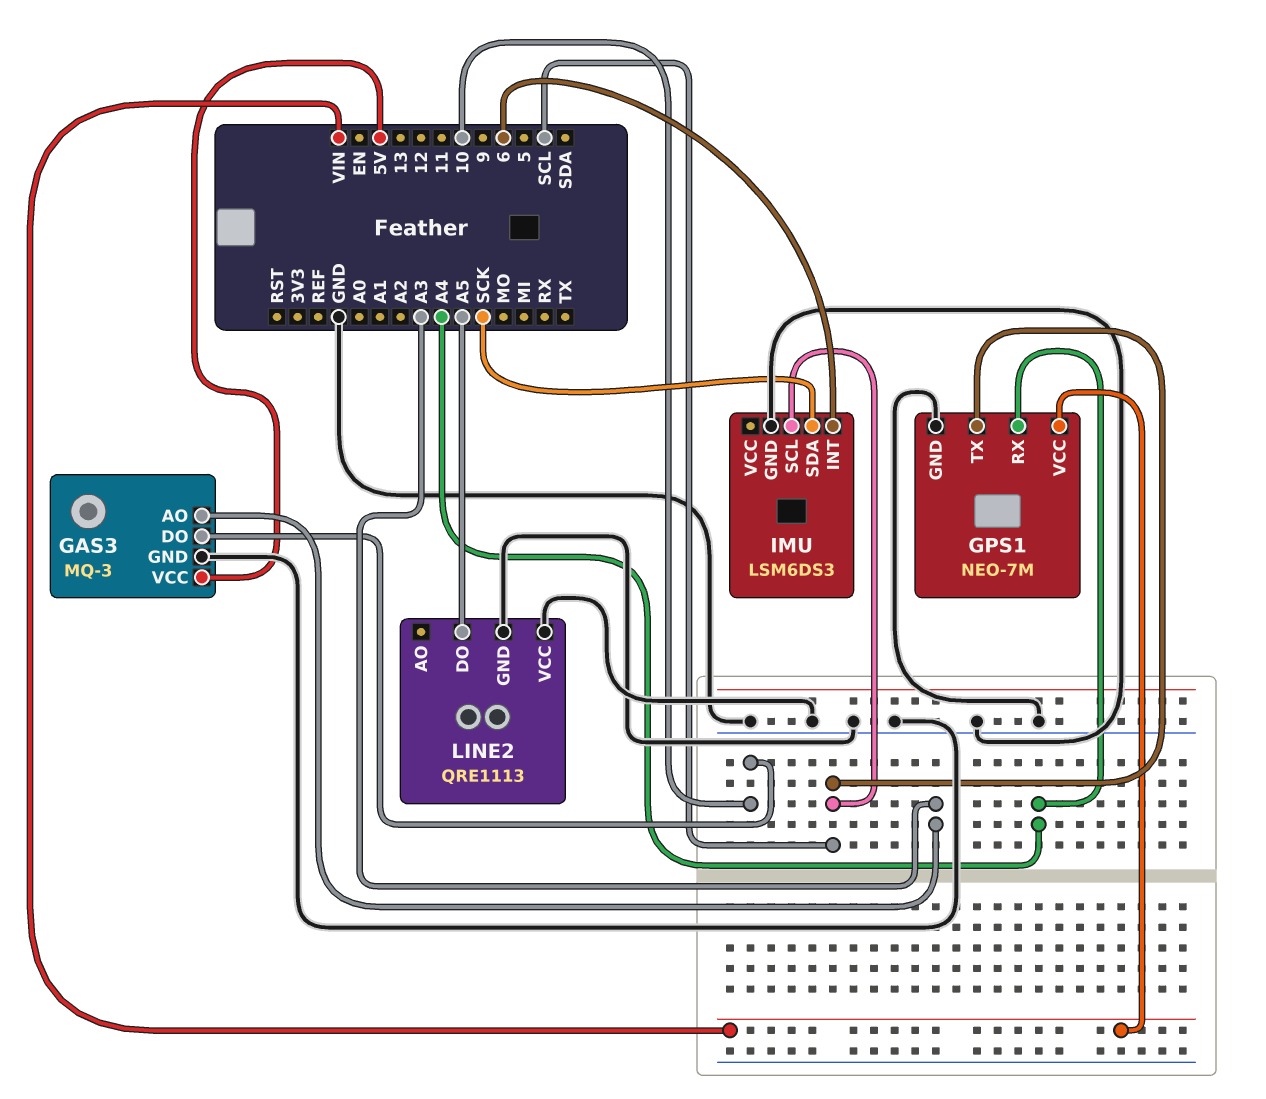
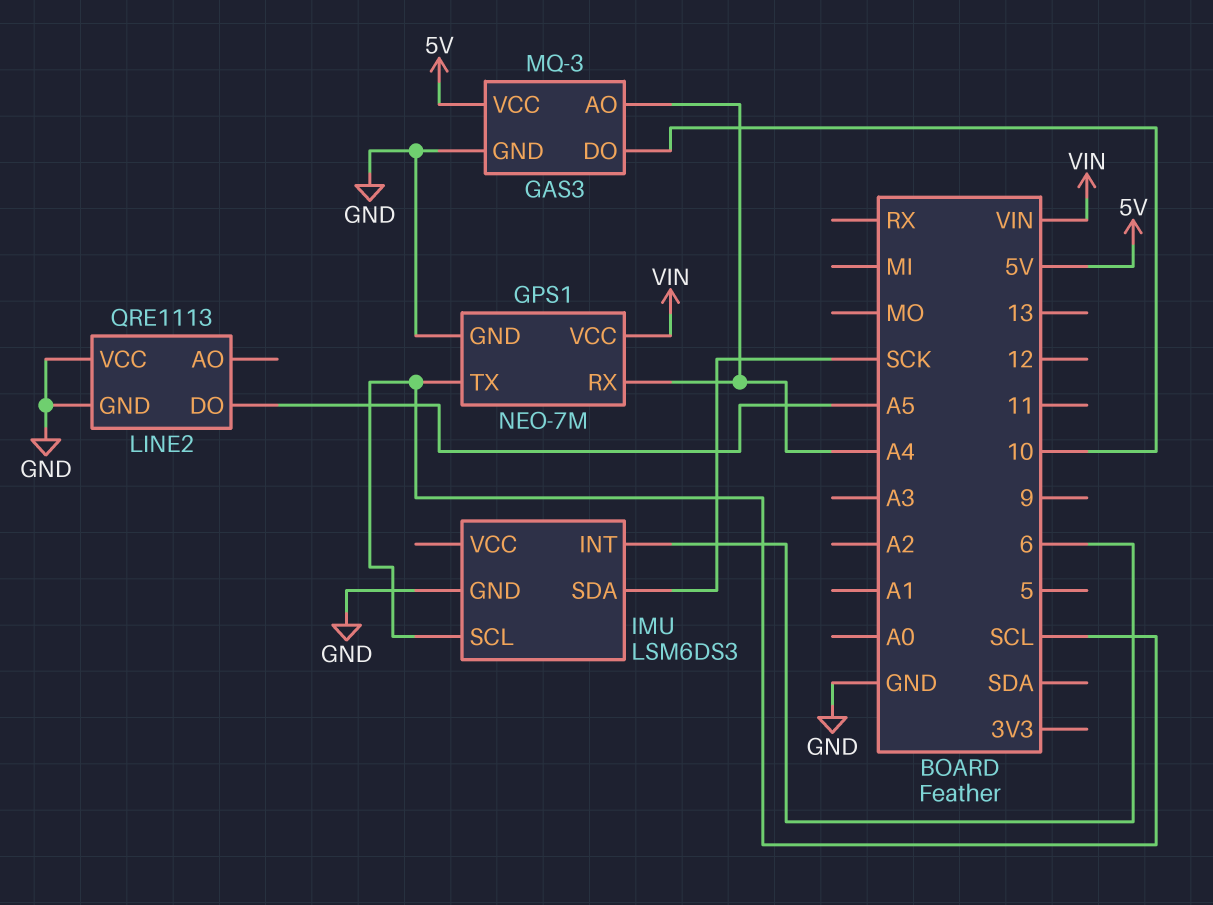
GAS3 pin AO: A3 -> A4

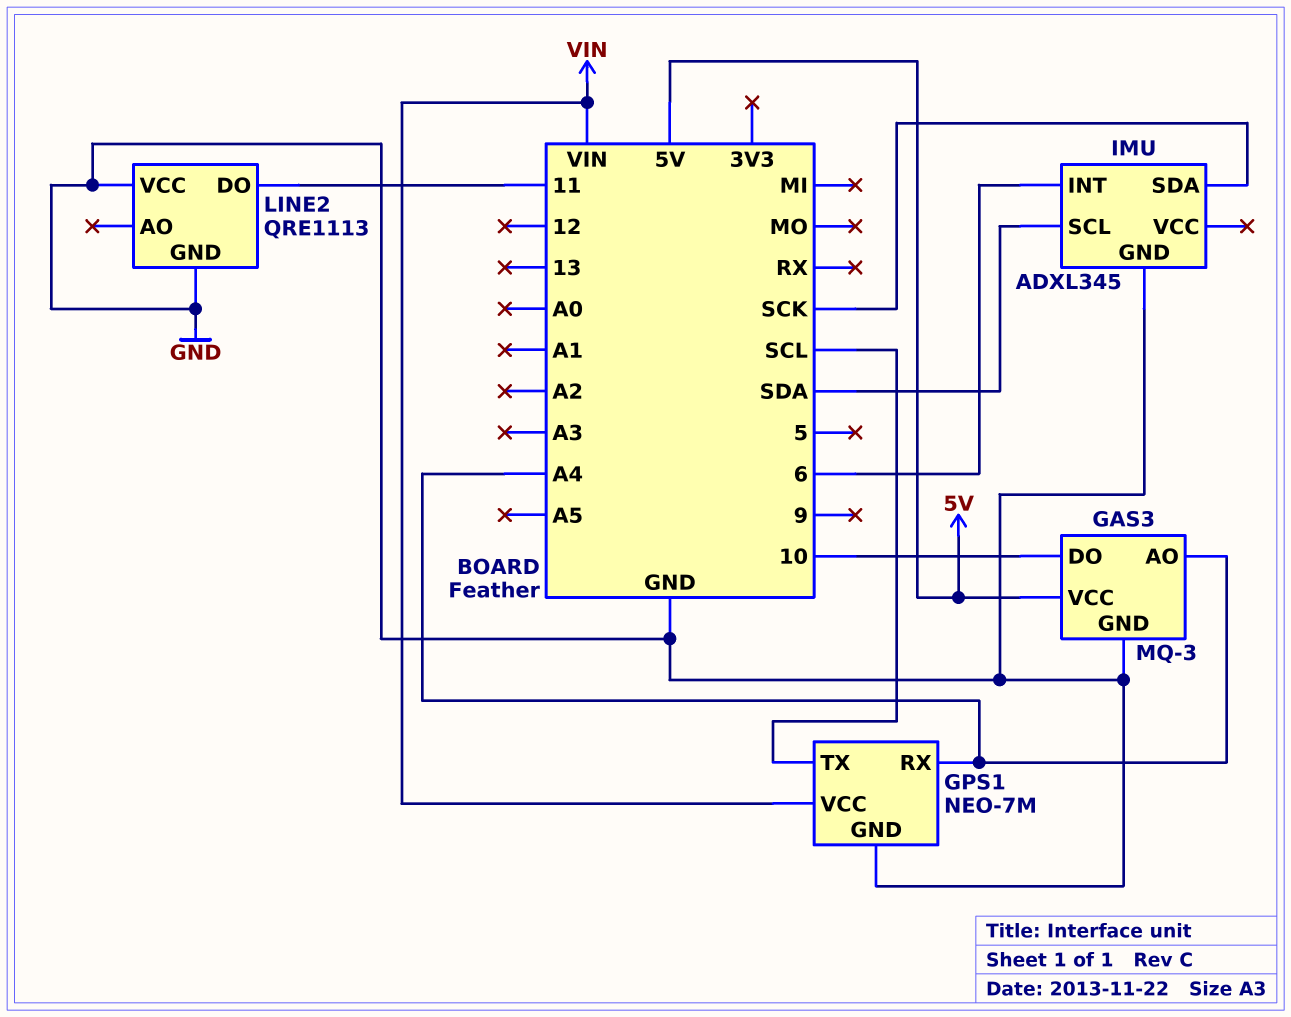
IMU: LSM6DS3 -> ADXL345
IMU pin SCL: SCL -> SDA
LINE2 pin DO: A5 -> 11

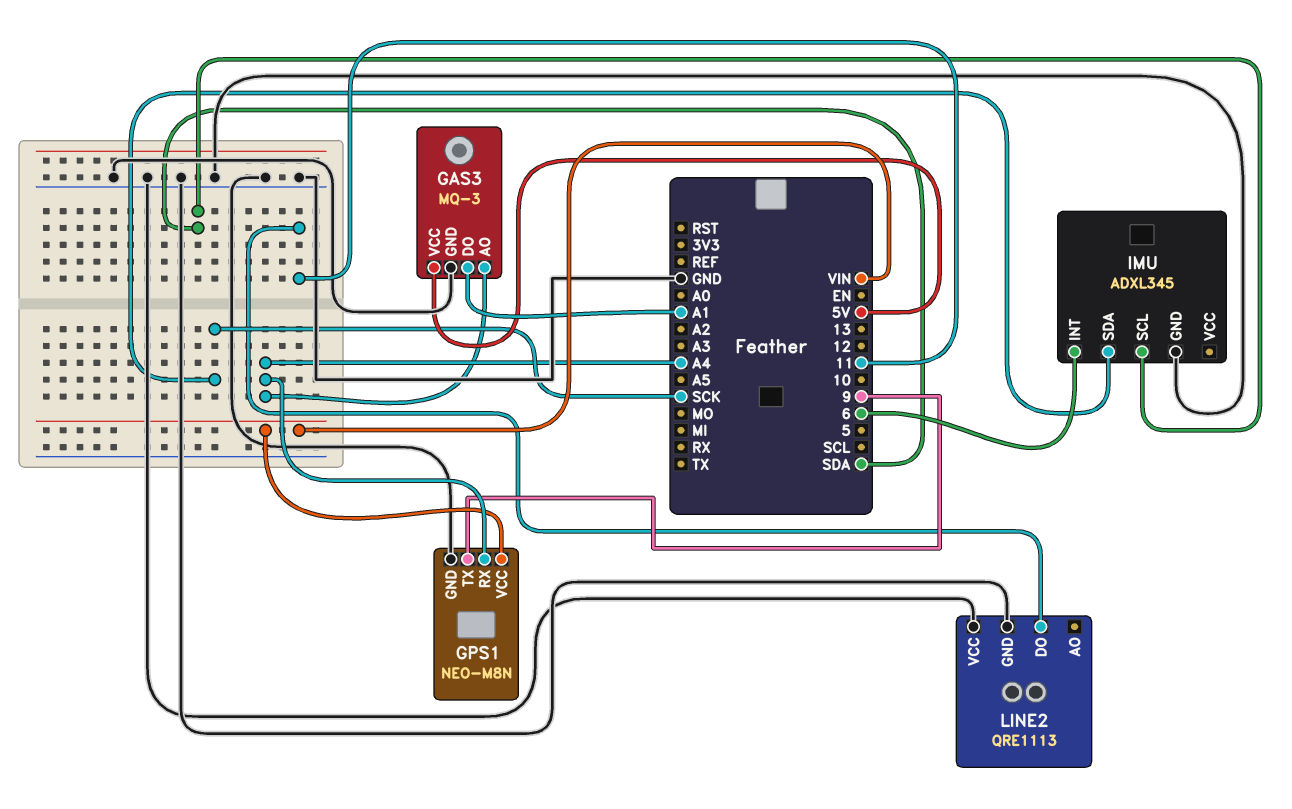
GAS3 pin DO: 10 -> A1
GPS1: NEO-7M -> NEO-M8N
GPS1 pin TX: SCL -> 9

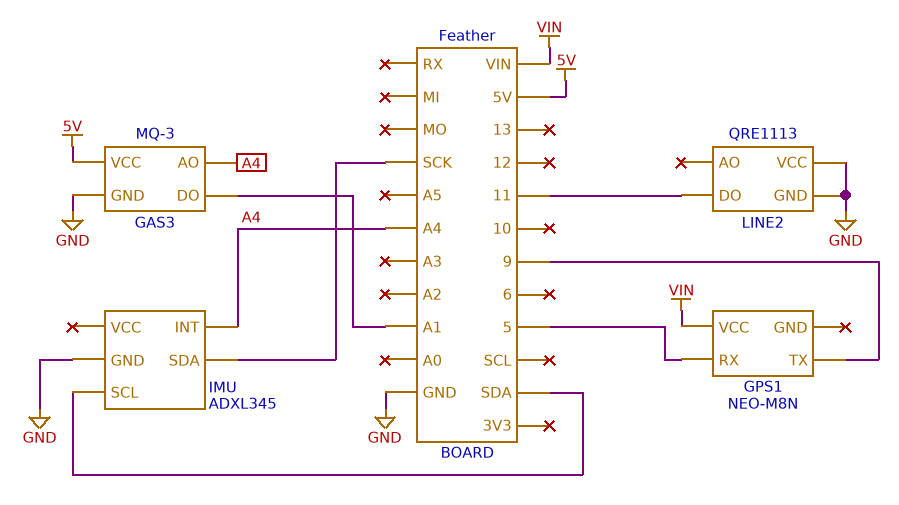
GPS1 pin GND: GND -> none
GPS1 pin RX: A4 -> 5
IMU pin INT: 6 -> A4

